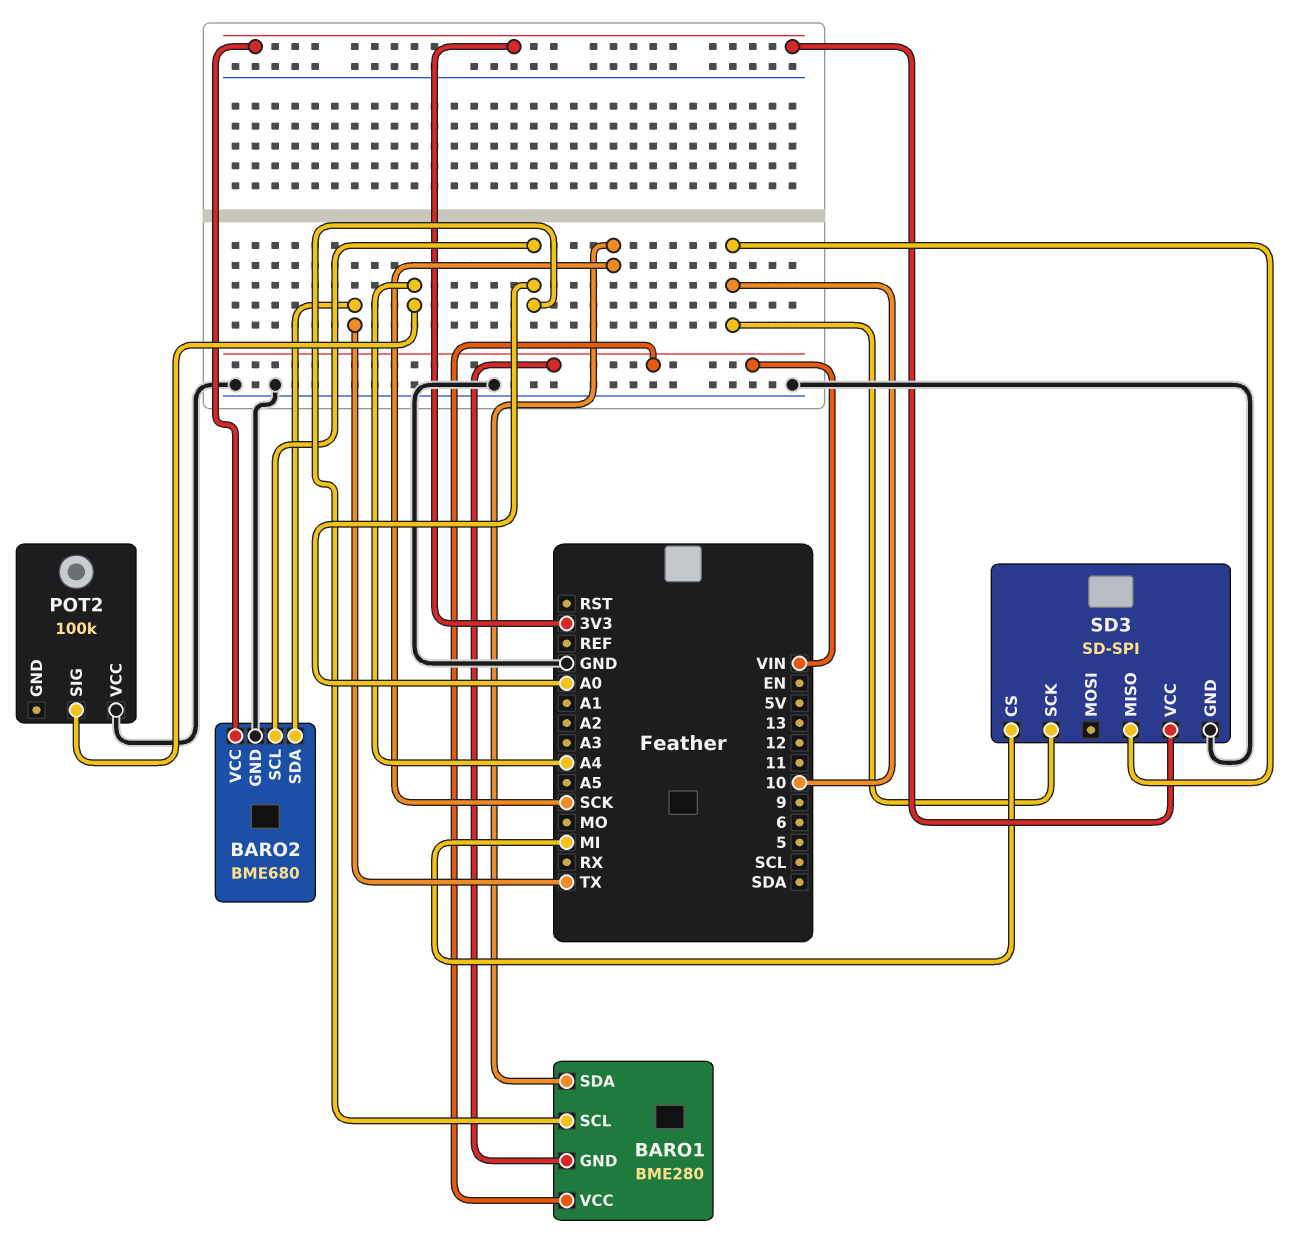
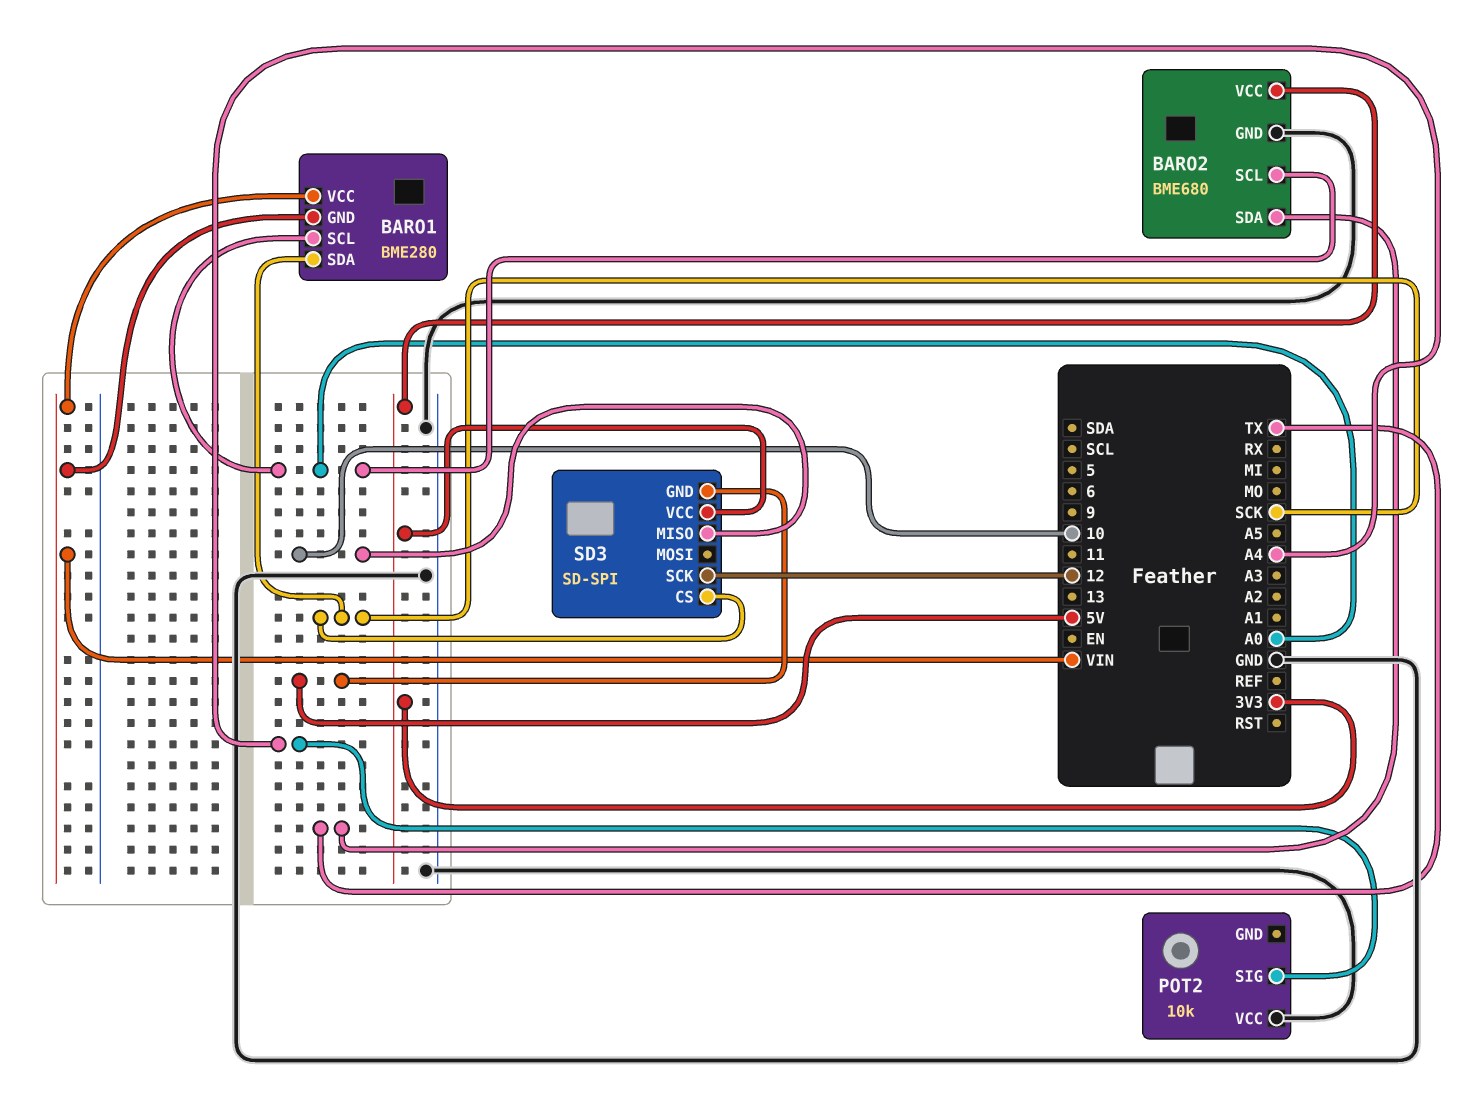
POT2: 100k -> 10k
SD3 pin CS: MI -> SCK
SD3 pin GND: GND -> 5V
SD3 pin SCK: 10 -> 12

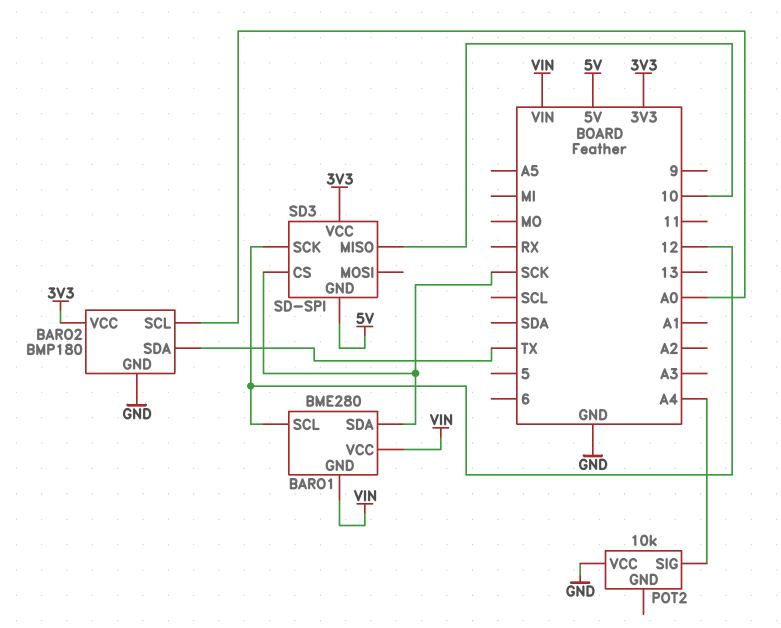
BARO1 pin SCL: A0 -> 12
BARO2: BME680 -> BMP180

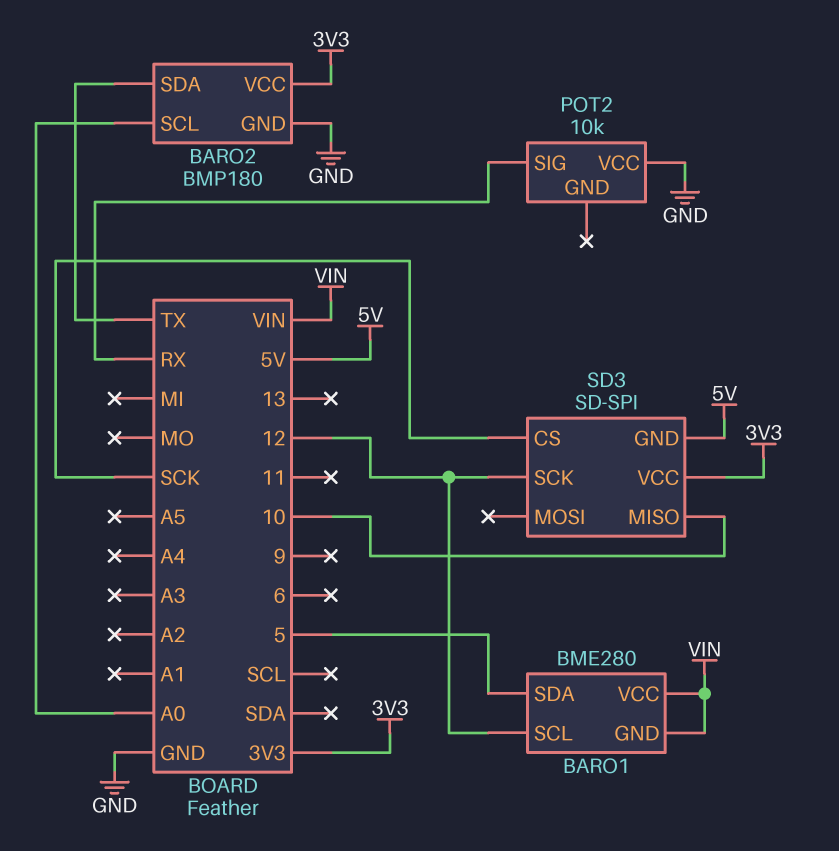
BARO1 pin SDA: SCK -> 5
POT2 pin SIG: A4 -> RX

